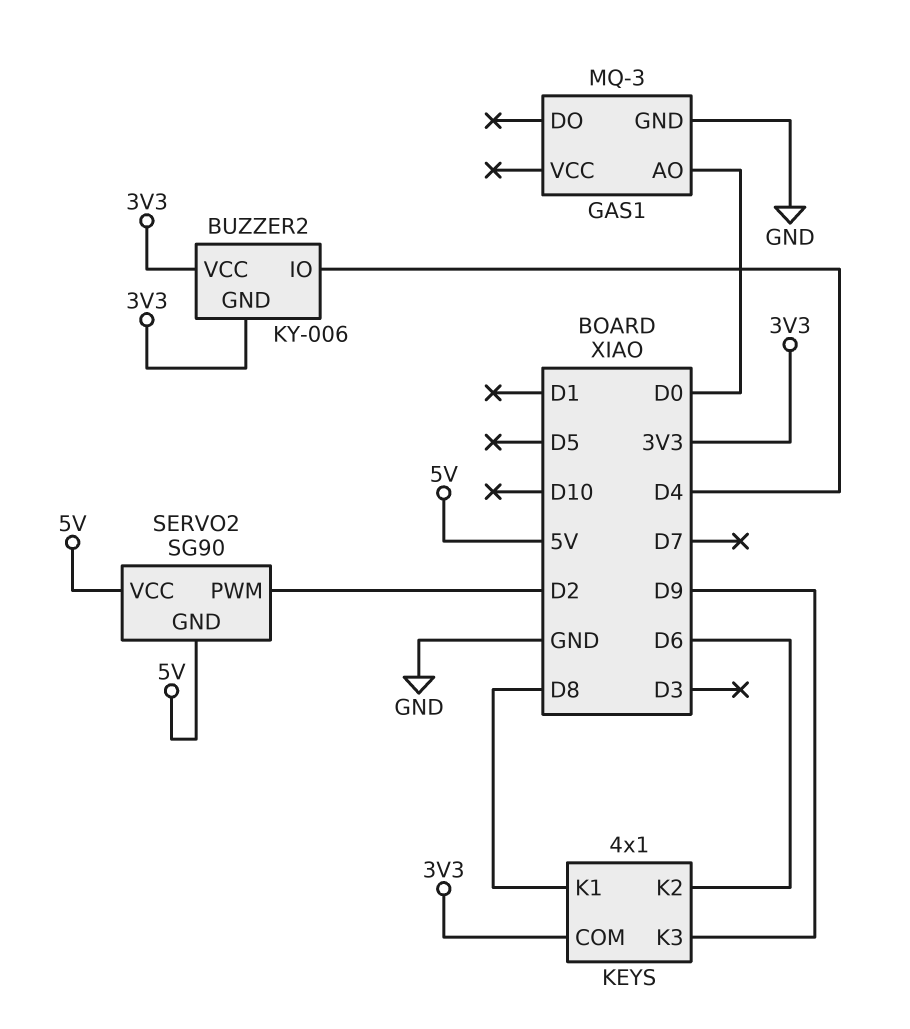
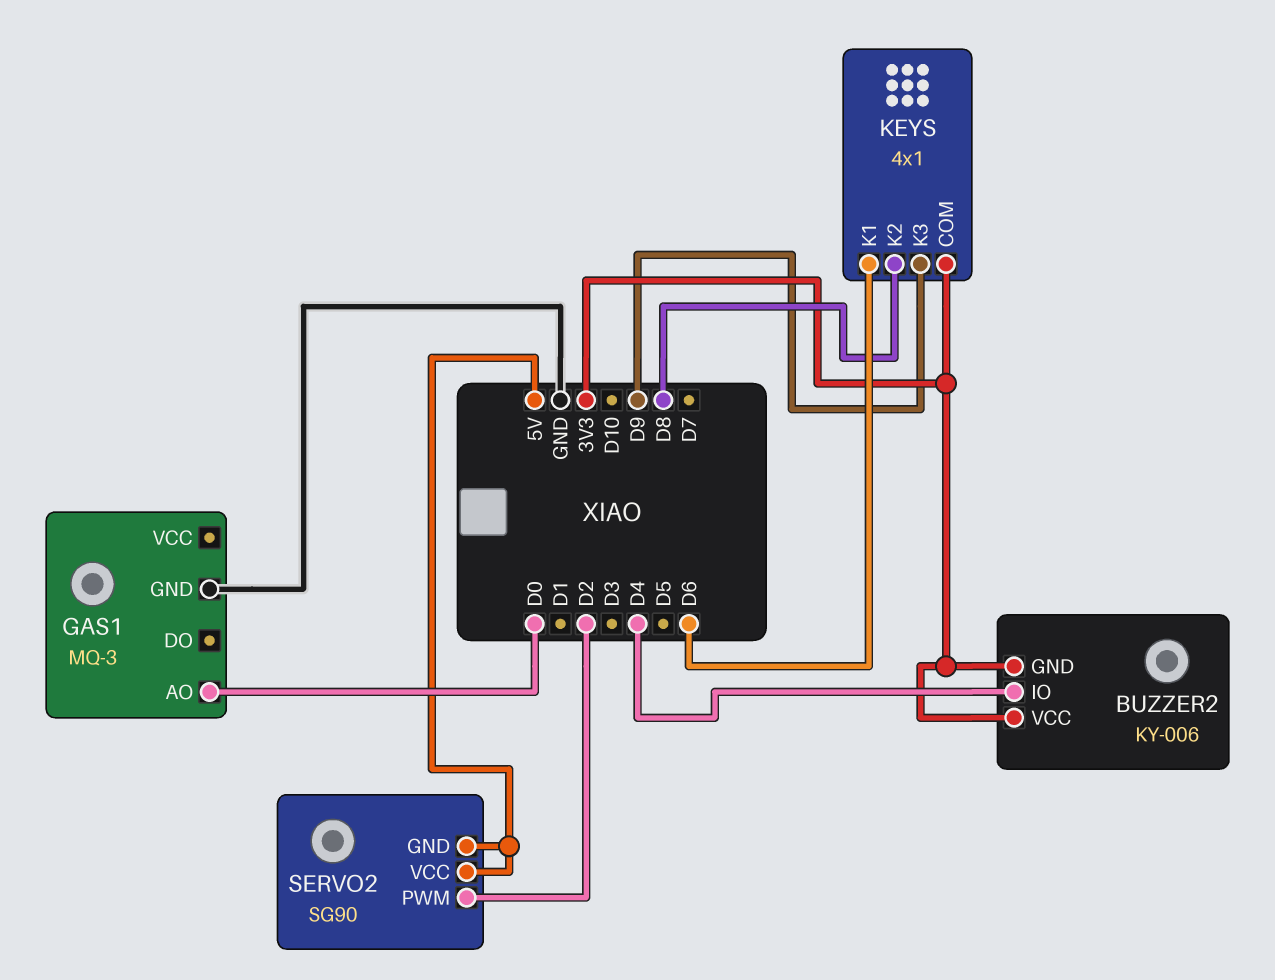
KEYS pin K1: D8 -> D6
KEYS pin K2: D6 -> D8

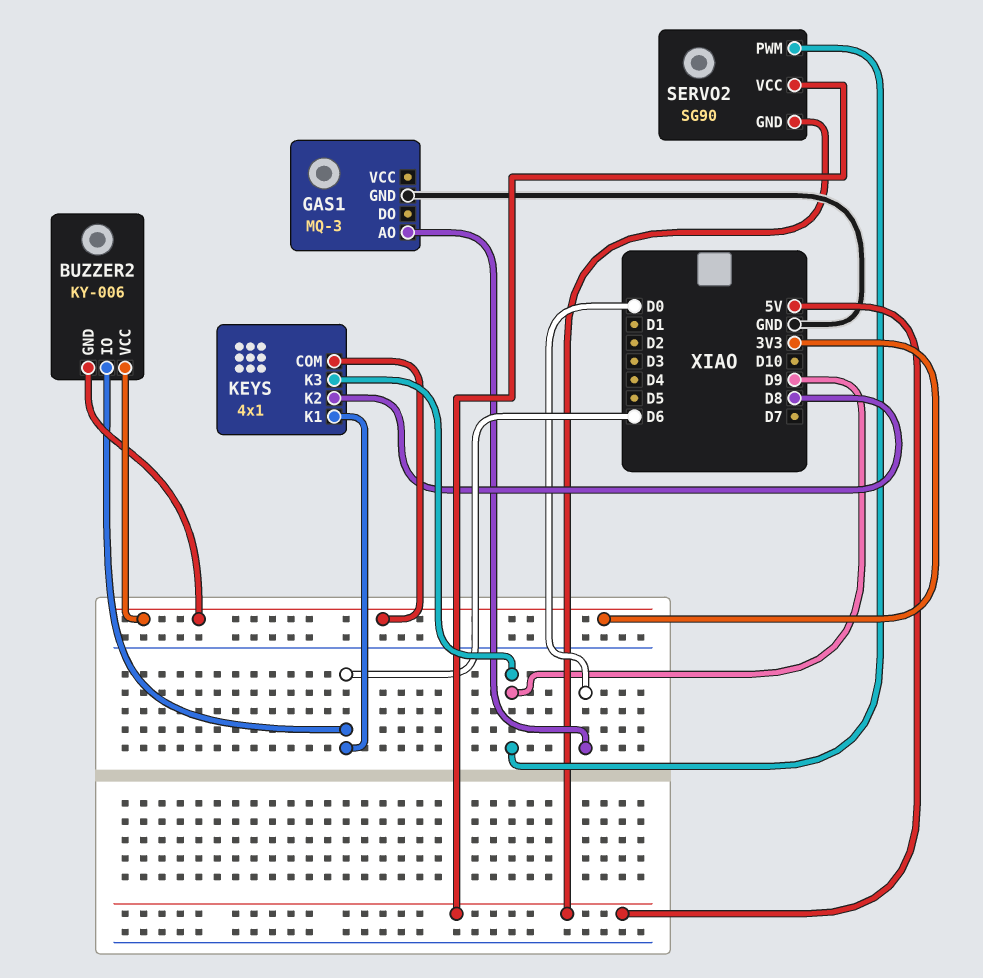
BUZZER2 pin IO: D4 -> D6
SERVO2 pin PWM: D2 -> D9

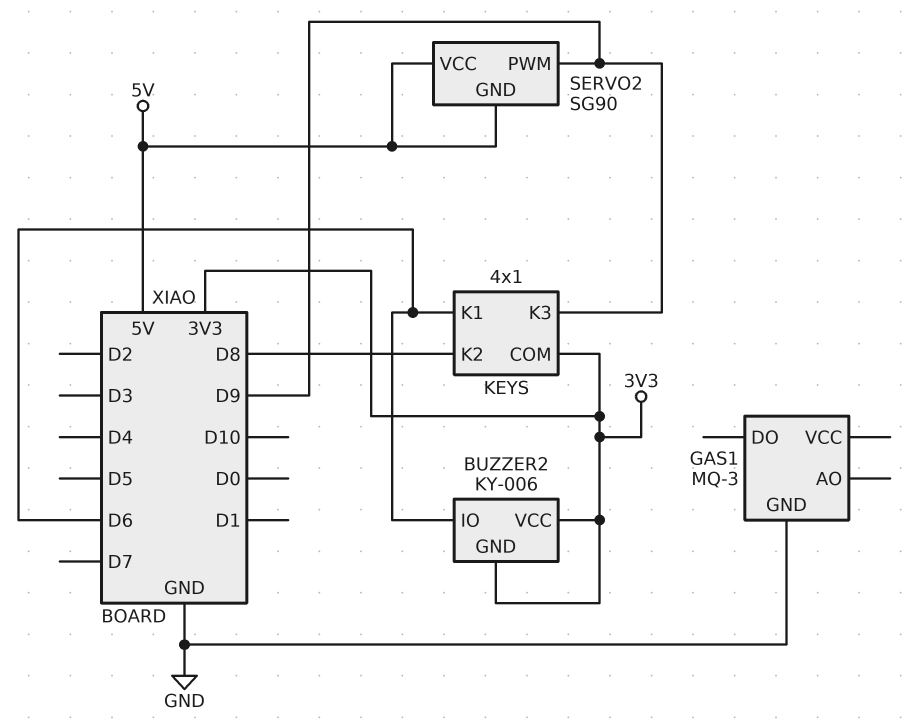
GAS1 pin AO: D0 -> none

